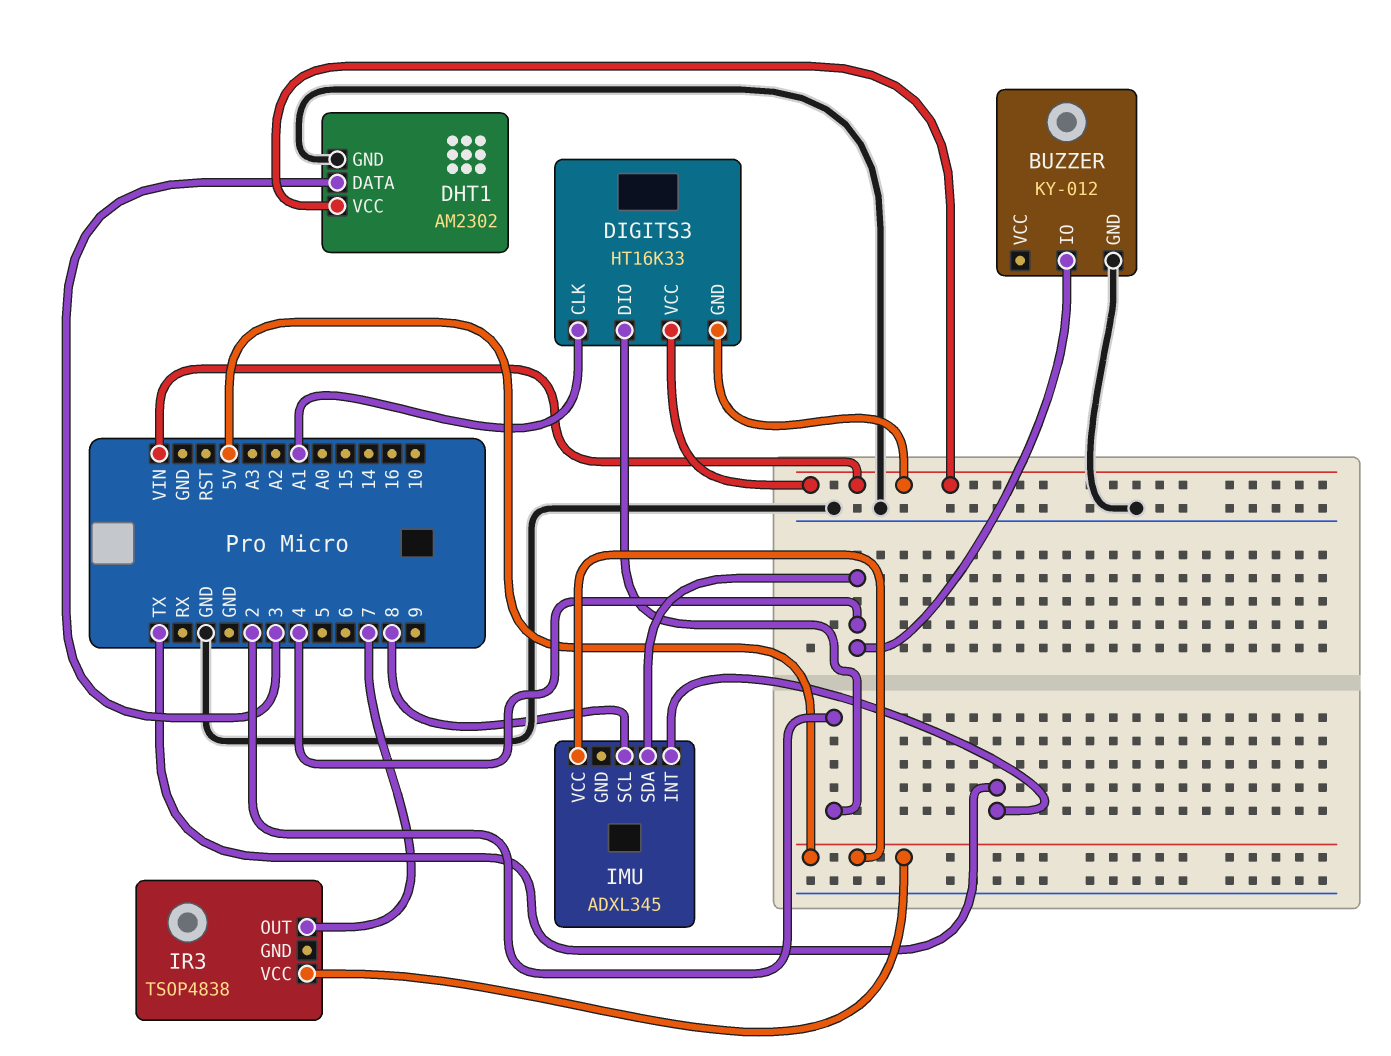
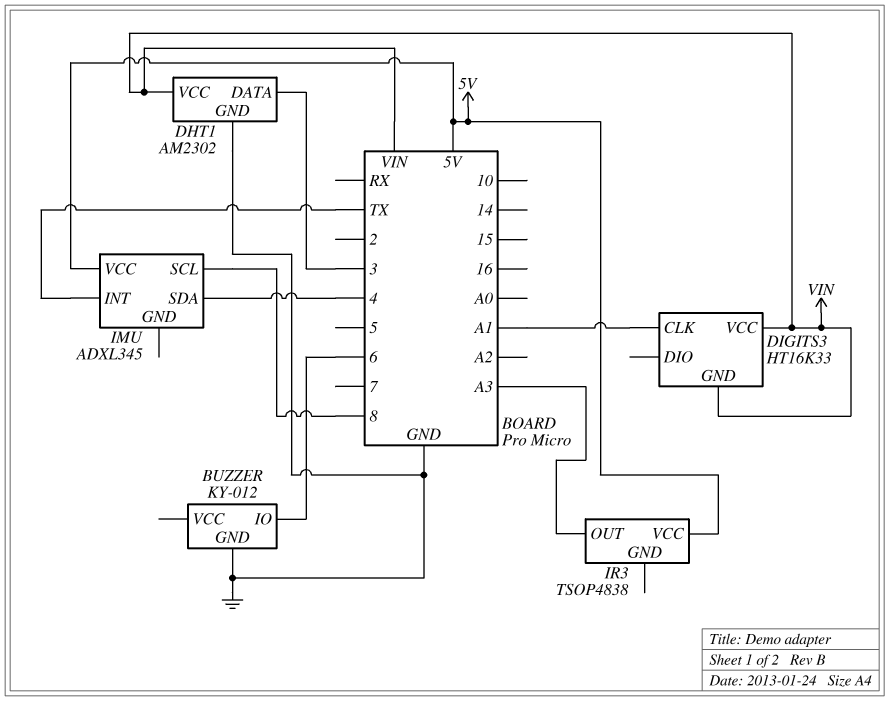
BUZZER pin IO: 4 -> 6
DIGITS3 pin DIO: 2 -> none
IR3 pin OUT: 7 -> A3

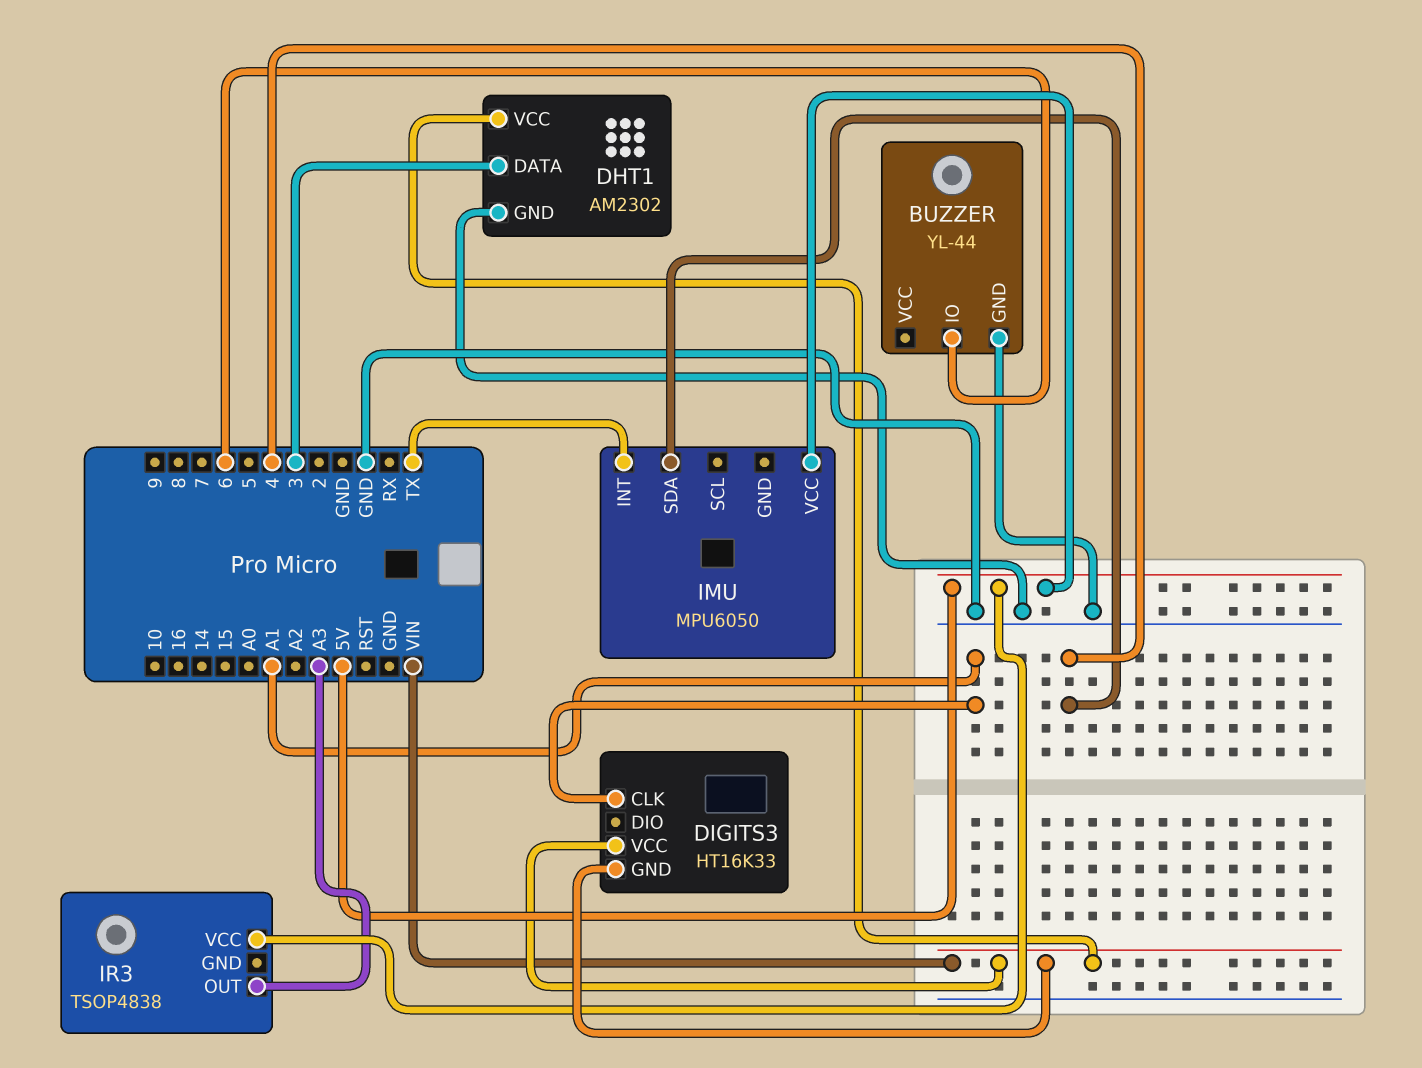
BUZZER: KY-012 -> YL-44
IMU: ADXL345 -> MPU6050
IMU pin SCL: 8 -> none

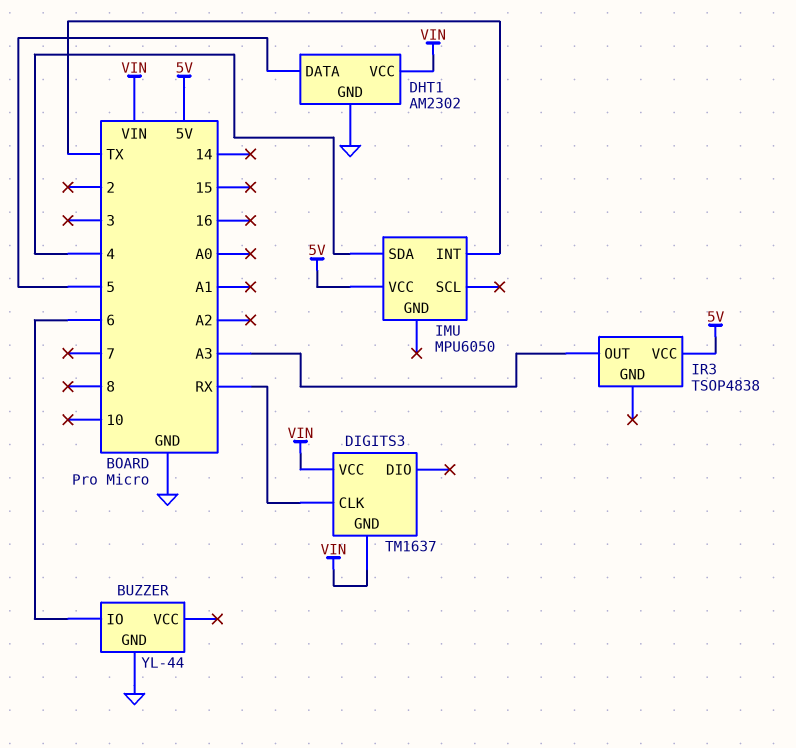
DHT1 pin DATA: 3 -> 5
DIGITS3: HT16K33 -> TM1637
DIGITS3 pin CLK: A1 -> RX

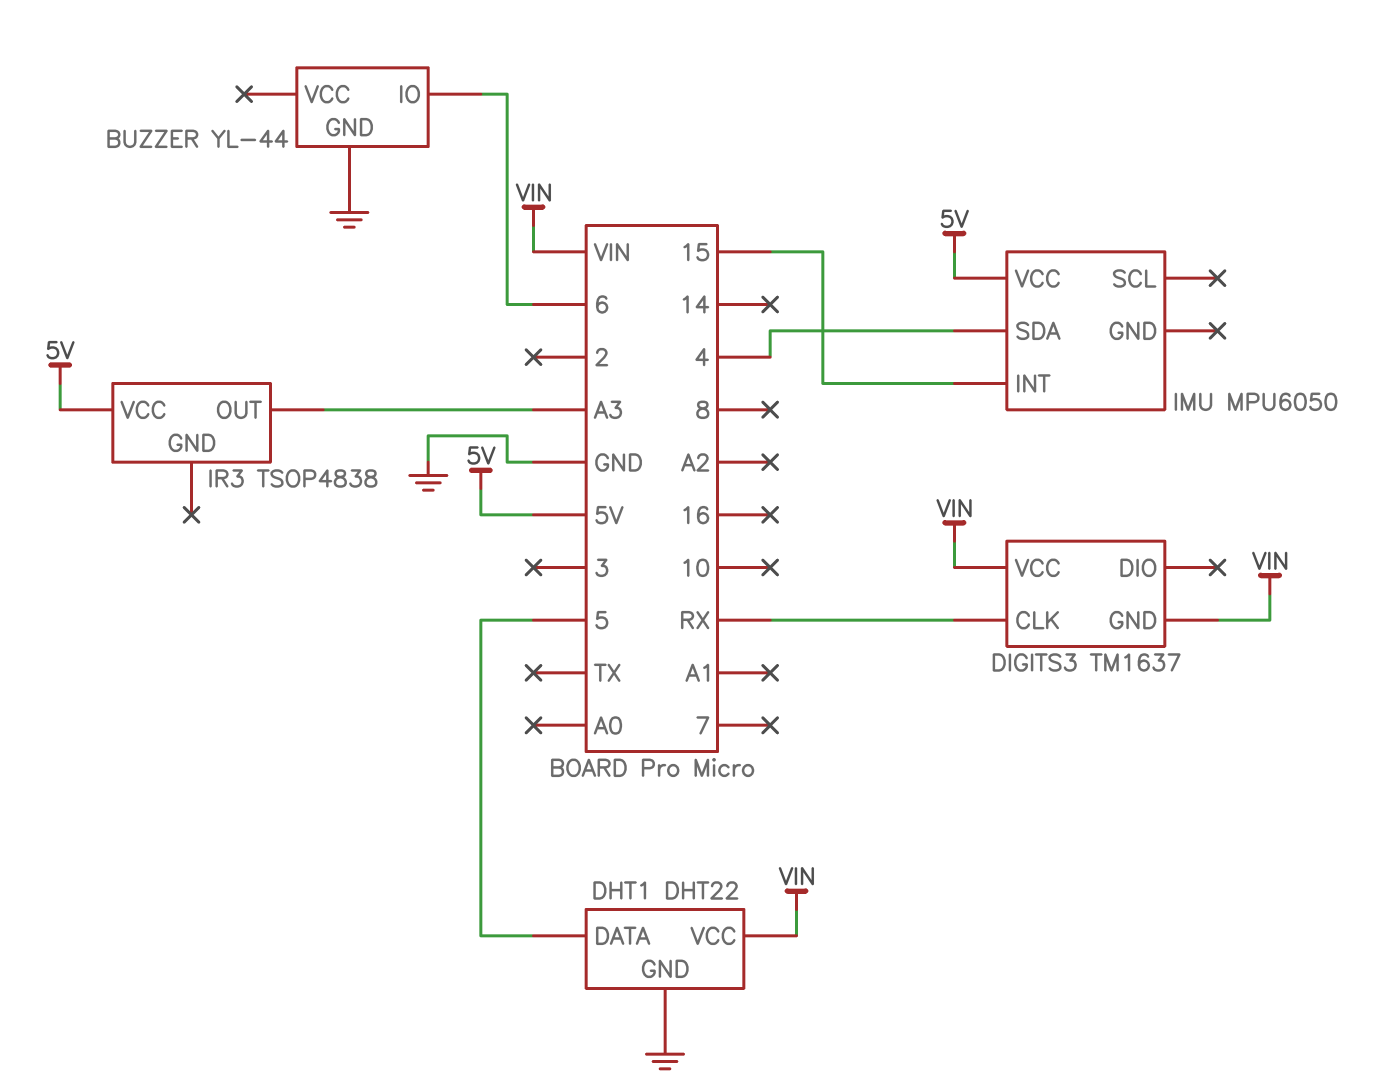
DHT1: AM2302 -> DHT22
IMU pin INT: TX -> 15

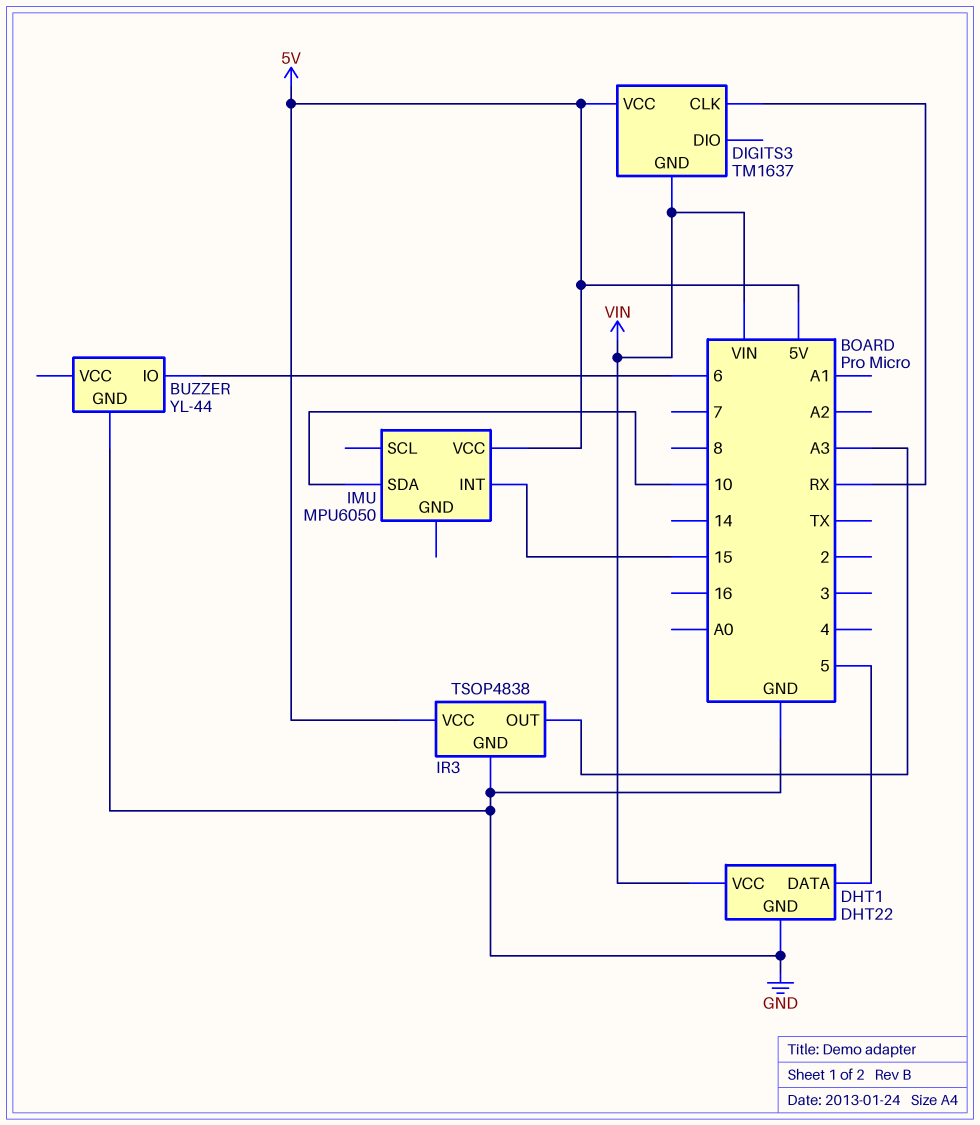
DIGITS3 pin VCC: VIN -> 5V
IMU pin SDA: 4 -> 10
IR3 pin GND: none -> GND

